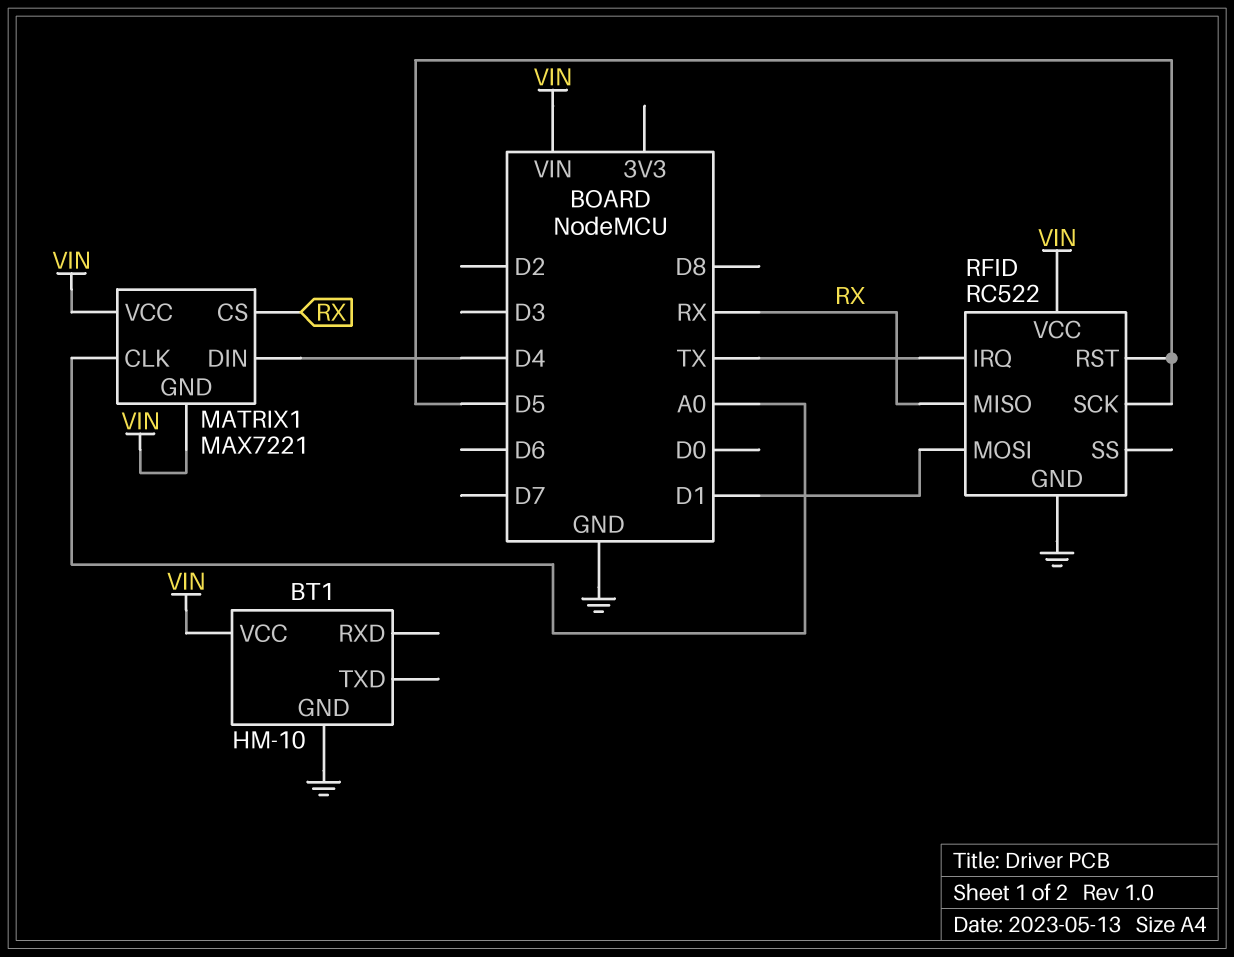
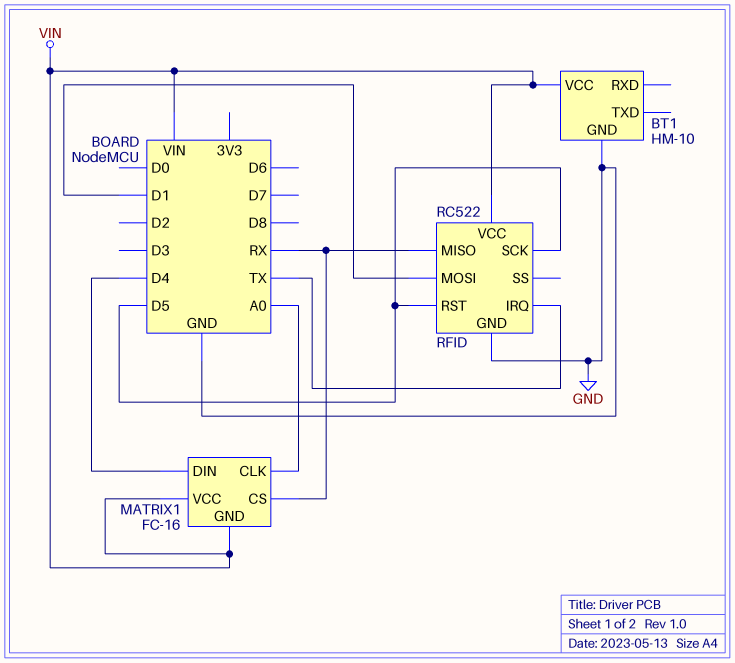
MATRIX1: MAX7221 -> FC-16

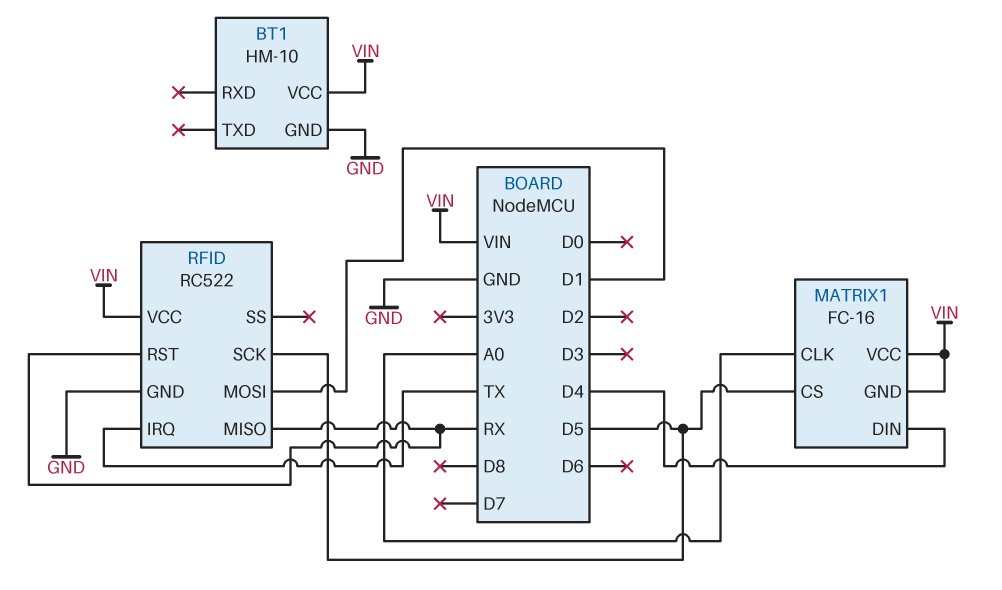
MATRIX1 pin CS: RX -> D5
RFID pin RST: D5 -> RX

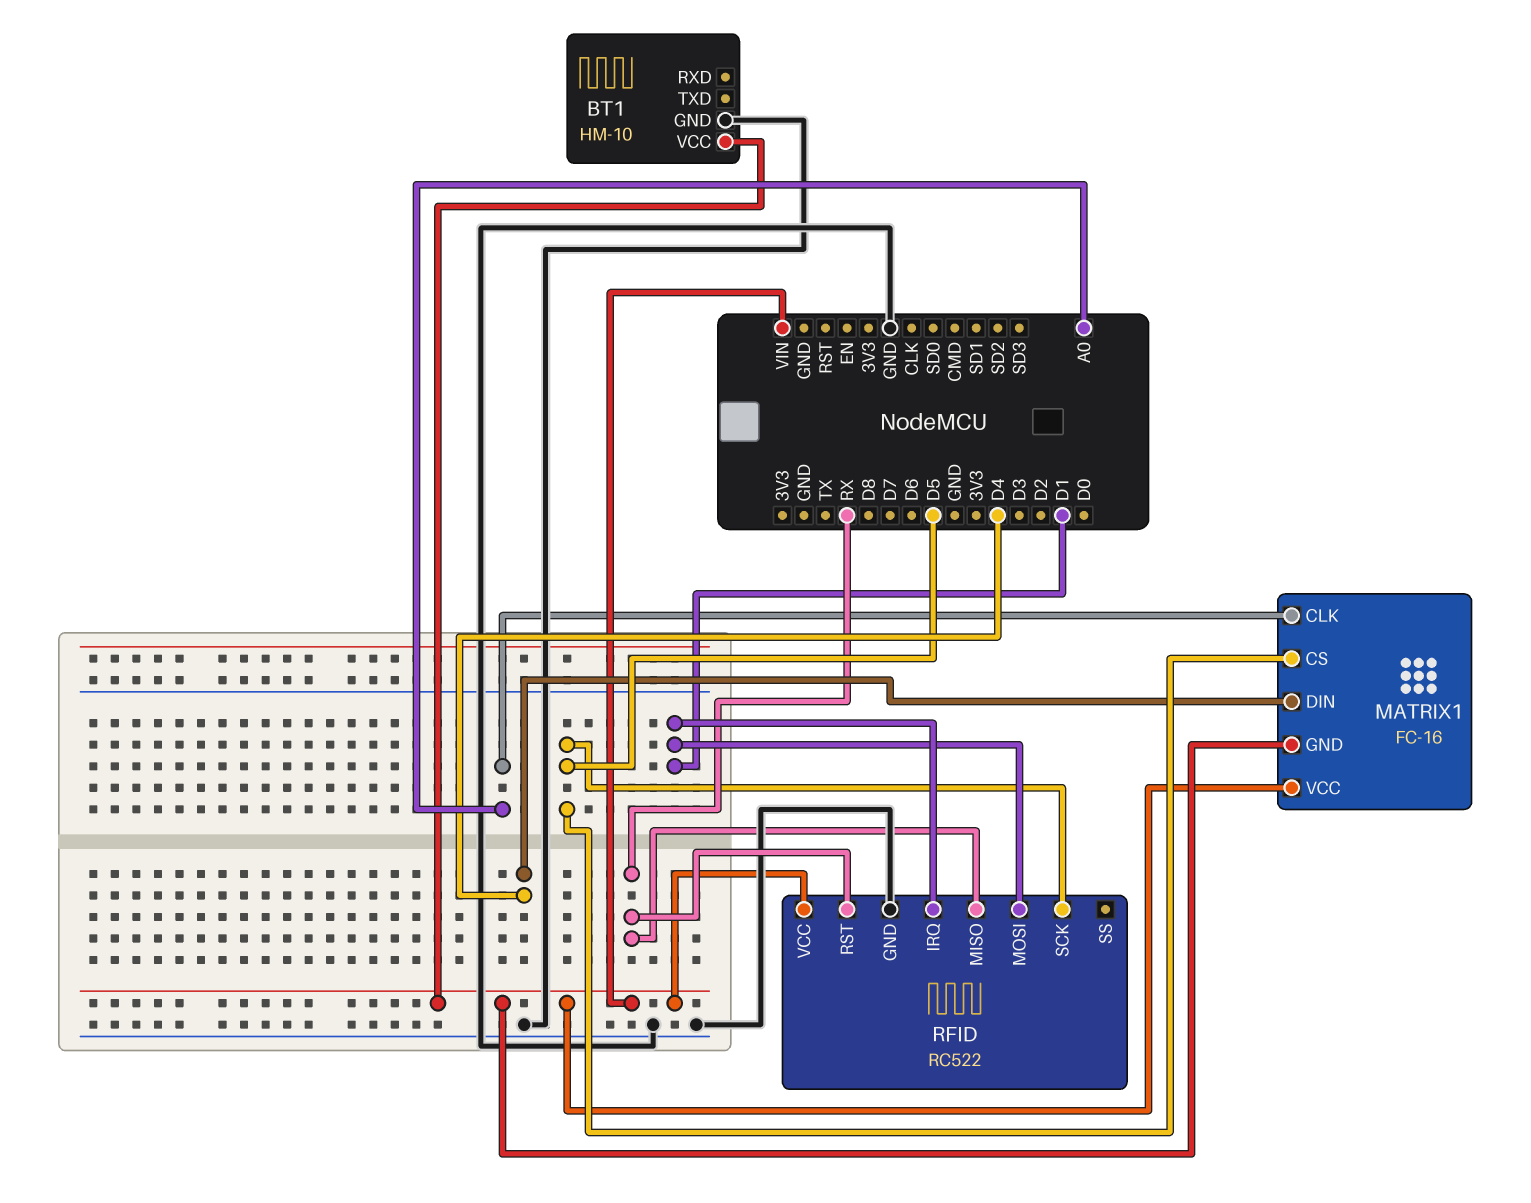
RFID pin IRQ: TX -> D1

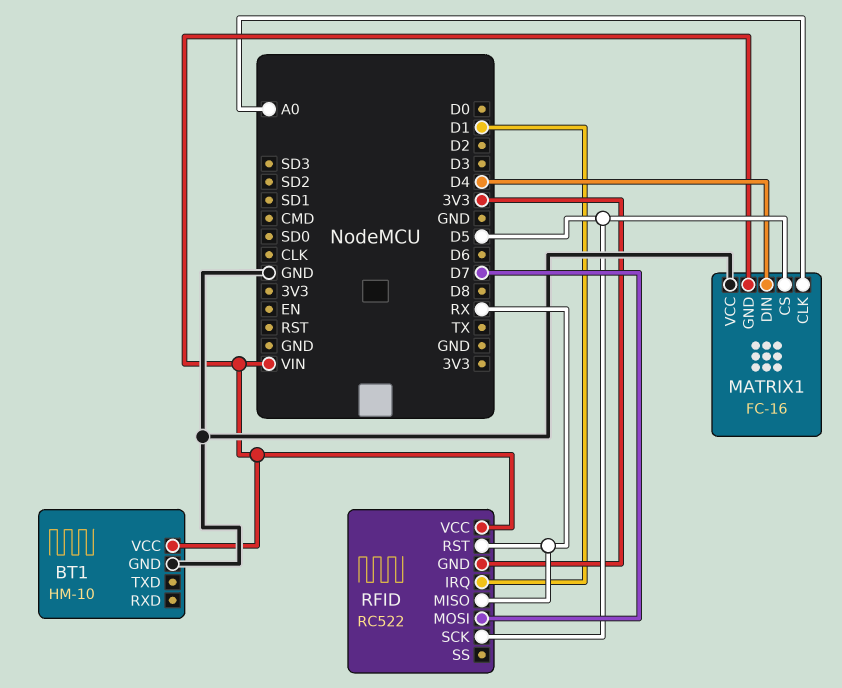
MATRIX1 pin VCC: VIN -> GND
RFID pin GND: GND -> 3V3
RFID pin MOSI: D1 -> D7

